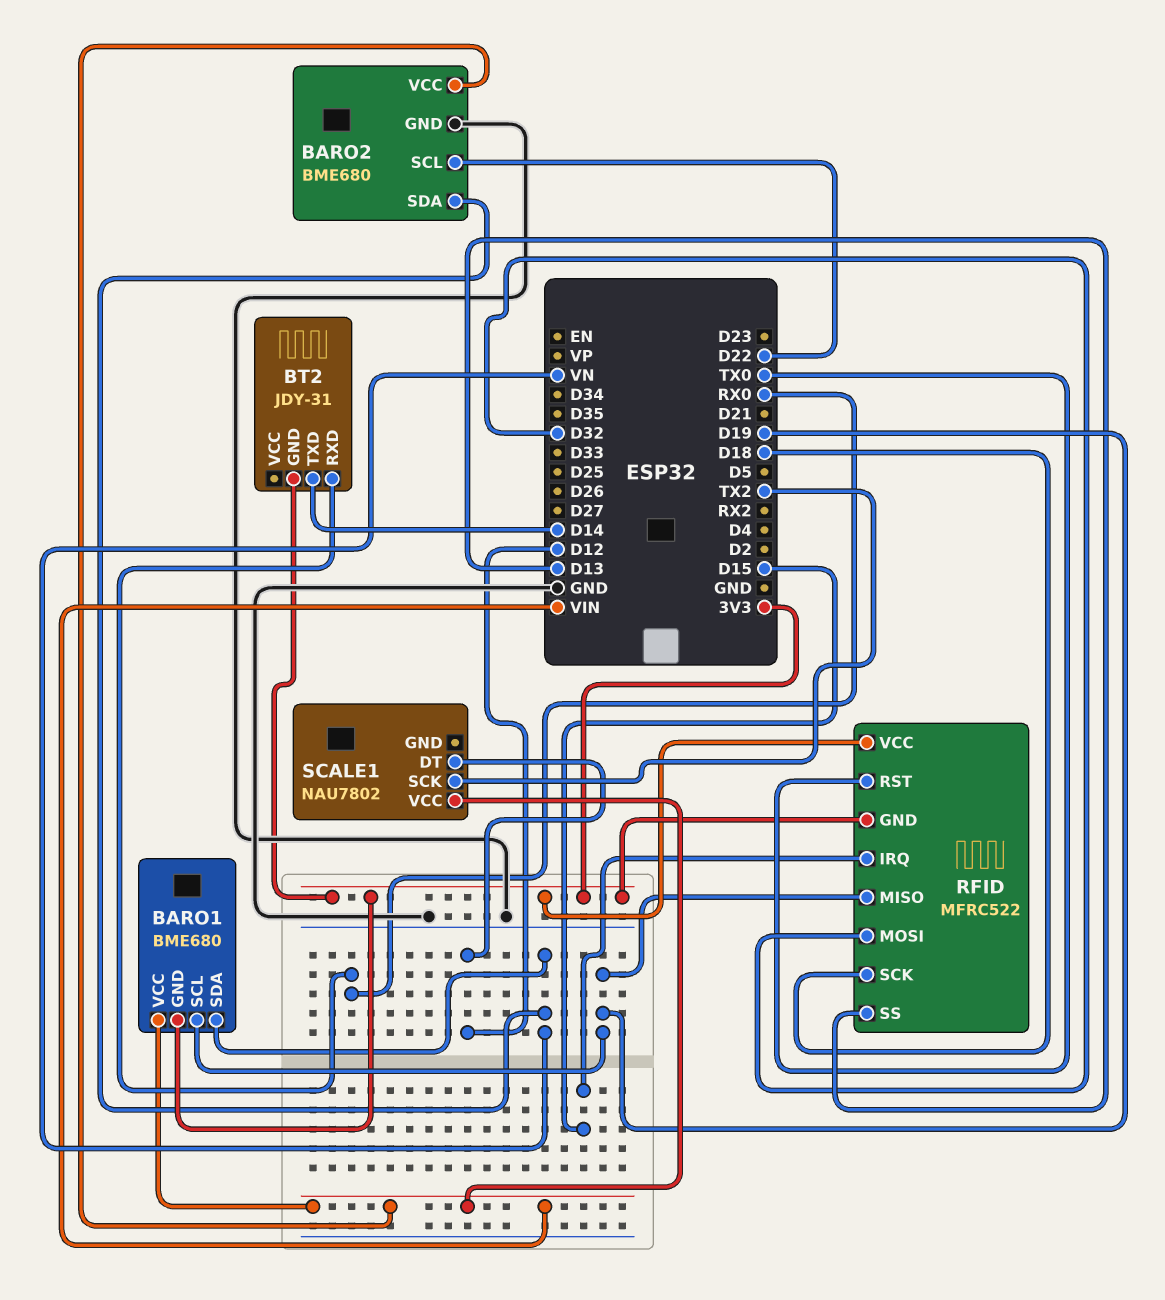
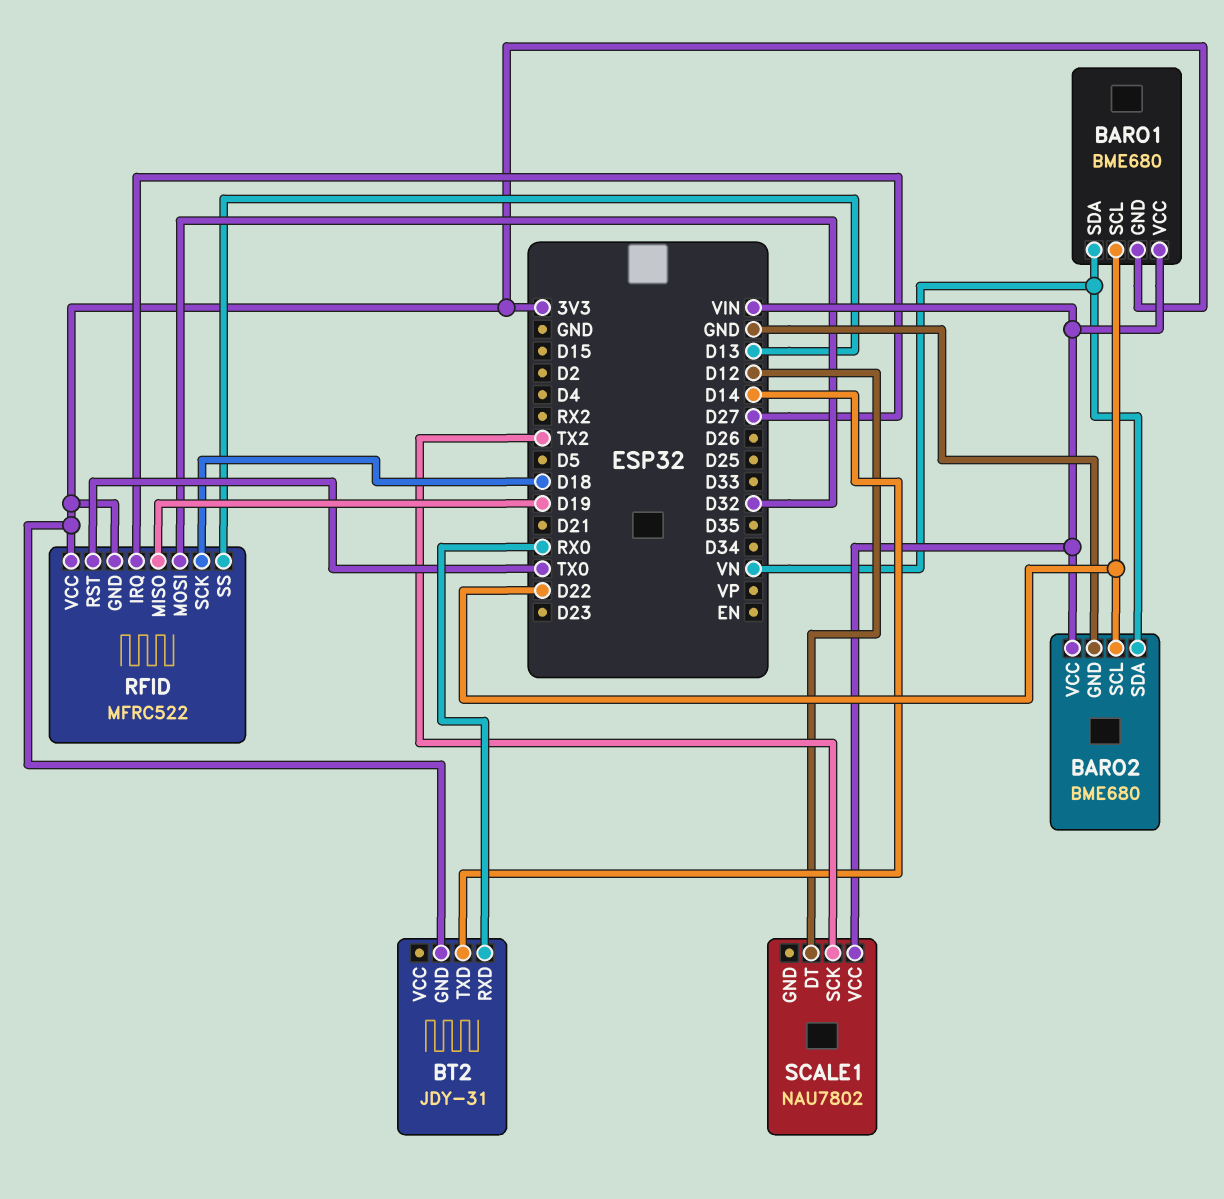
BARO1 pin SCL: D19 -> D22
RFID pin IRQ: D15 -> D27

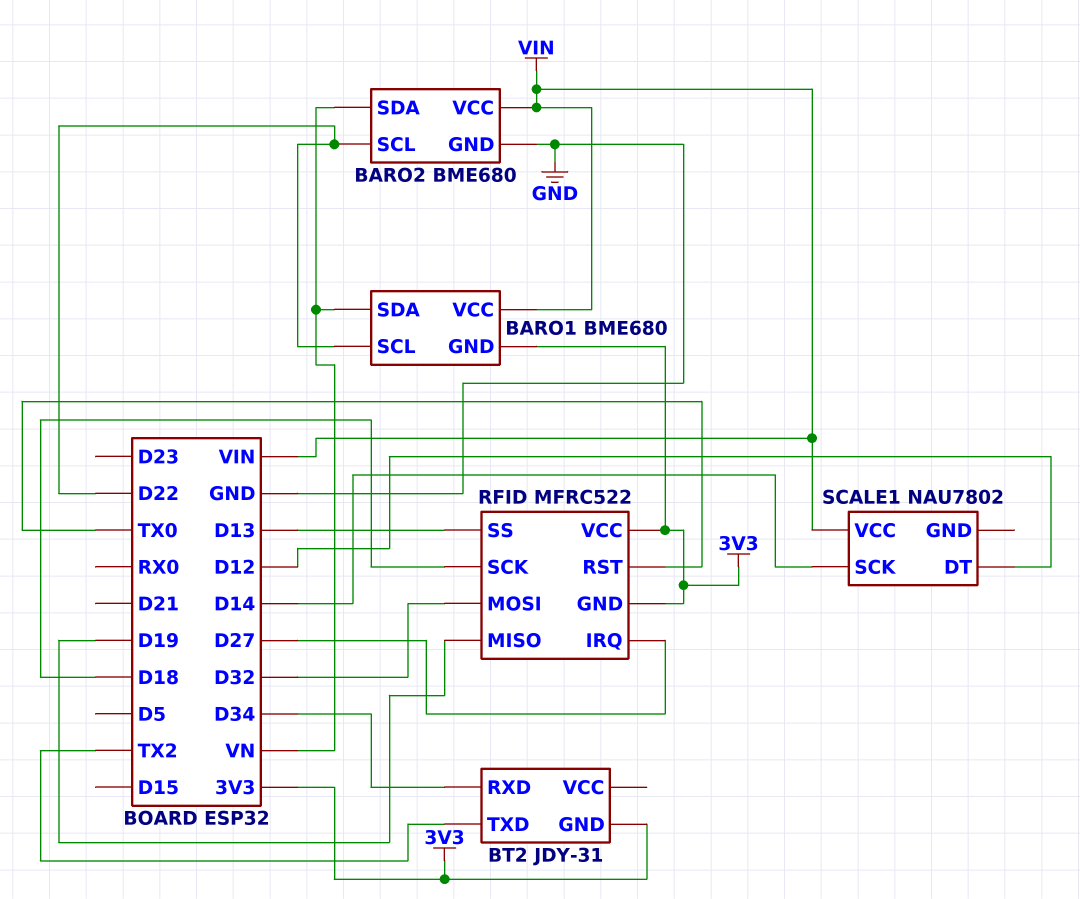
BT2 pin RXD: RX0 -> D34
BT2 pin TXD: D14 -> TX2
SCALE1 pin SCK: TX2 -> D14

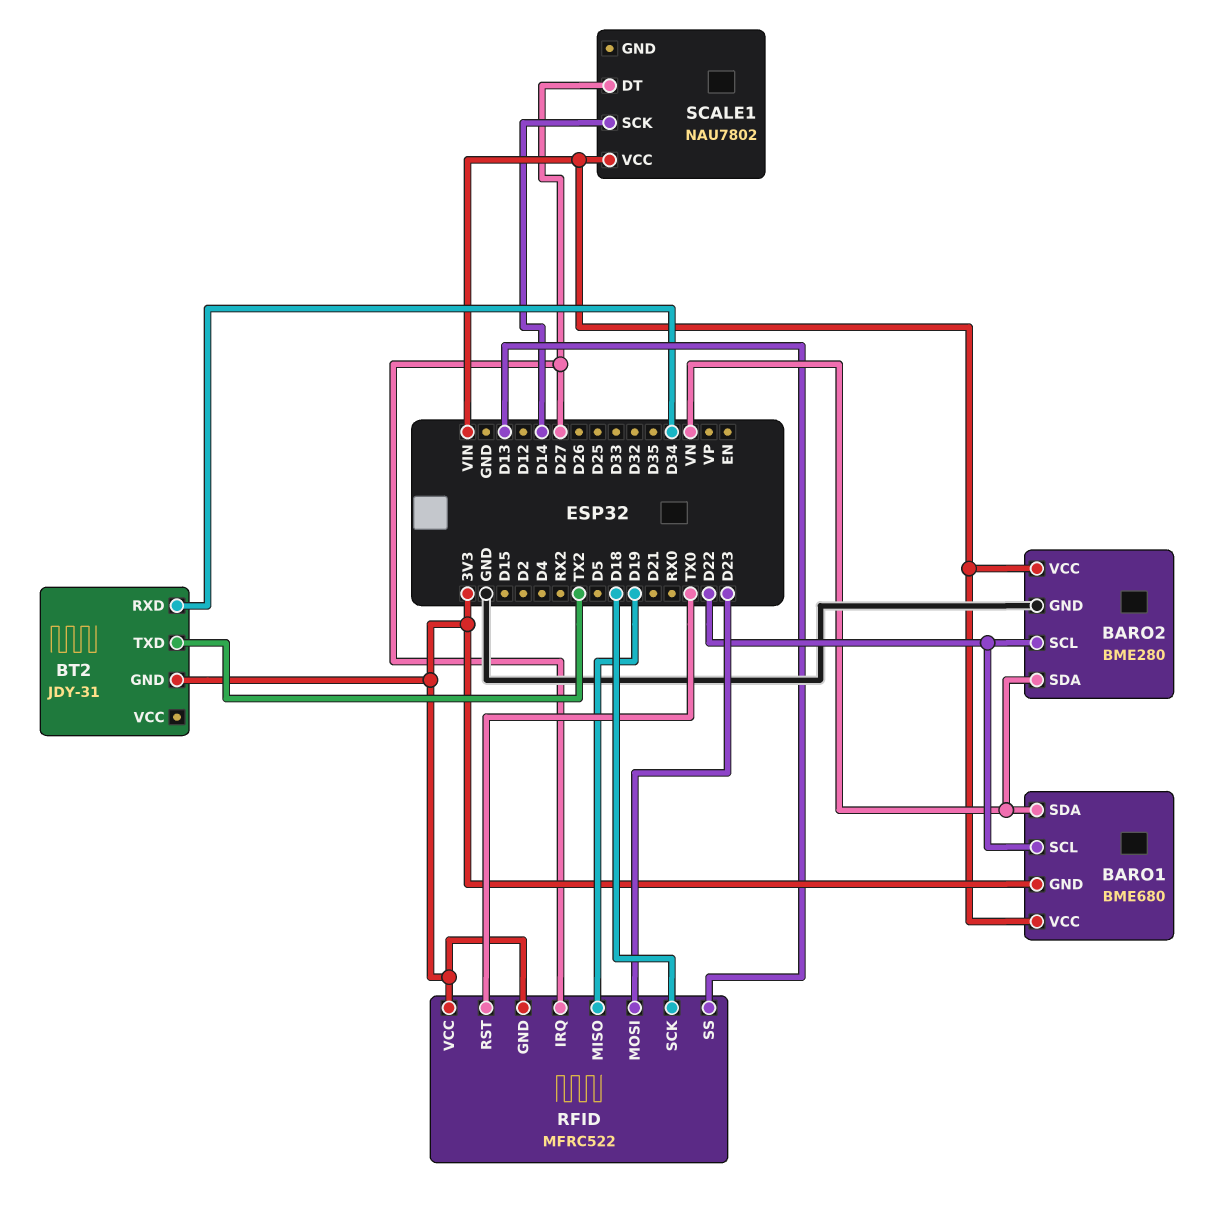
BARO2: BME680 -> BME280
RFID pin MOSI: D32 -> D23
SCALE1 pin DT: D12 -> D27

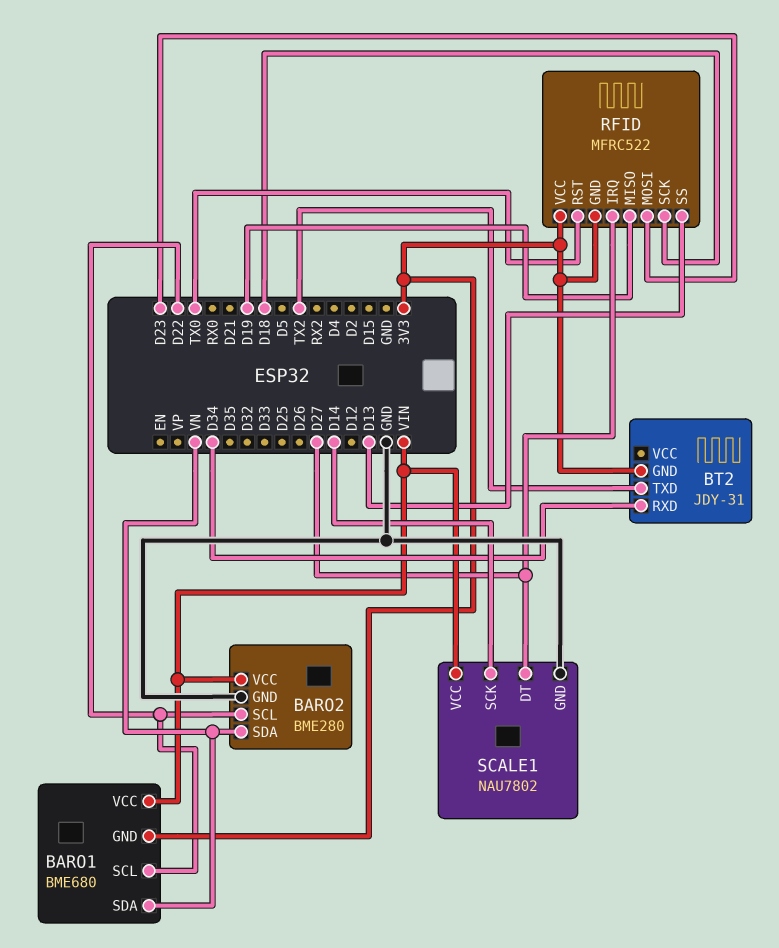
SCALE1 pin GND: none -> GND

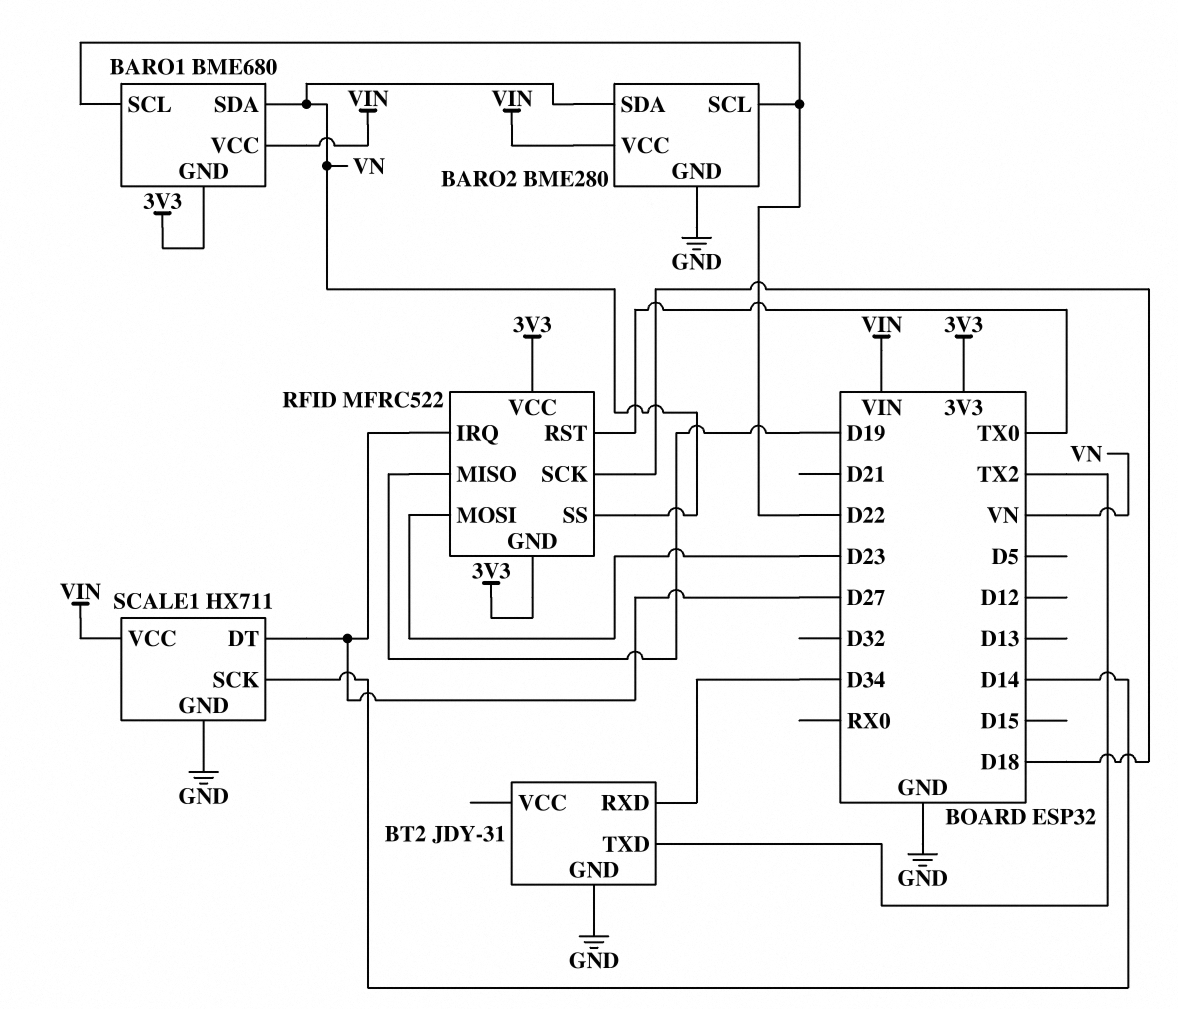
BT2 pin GND: 3V3 -> GND
RFID pin SS: D13 -> VN
SCALE1: NAU7802 -> HX711

